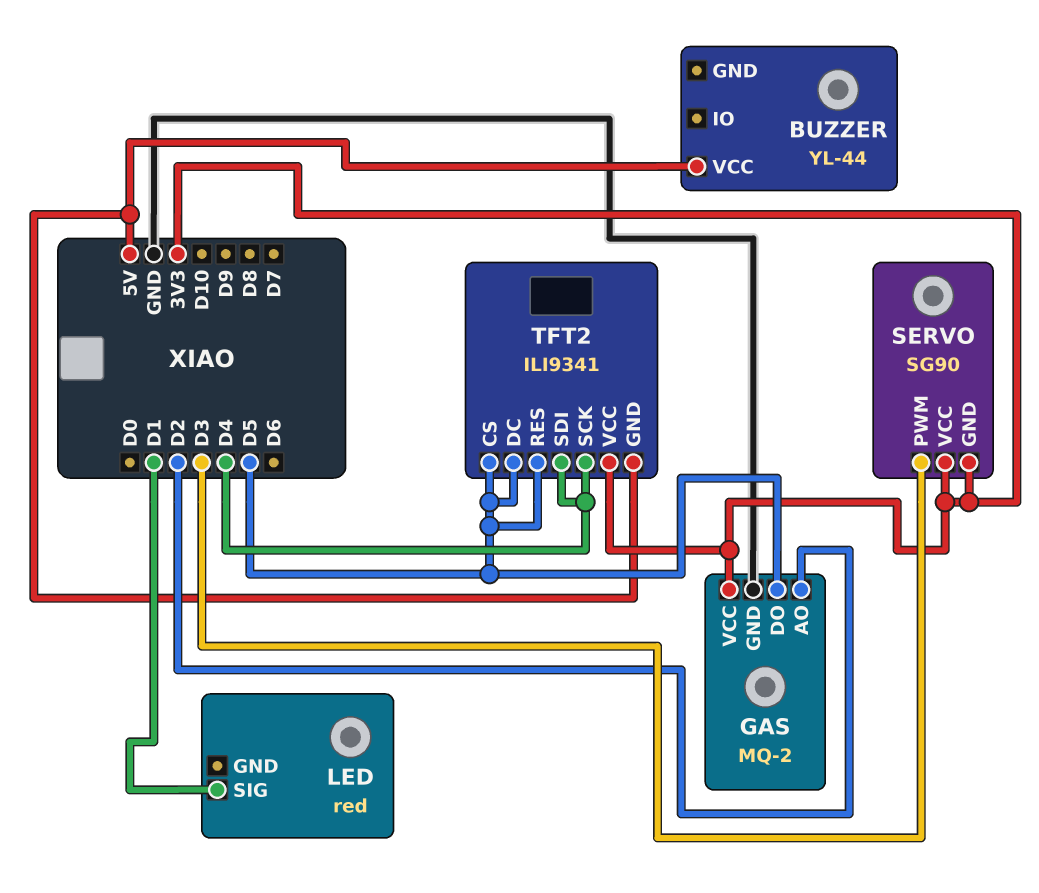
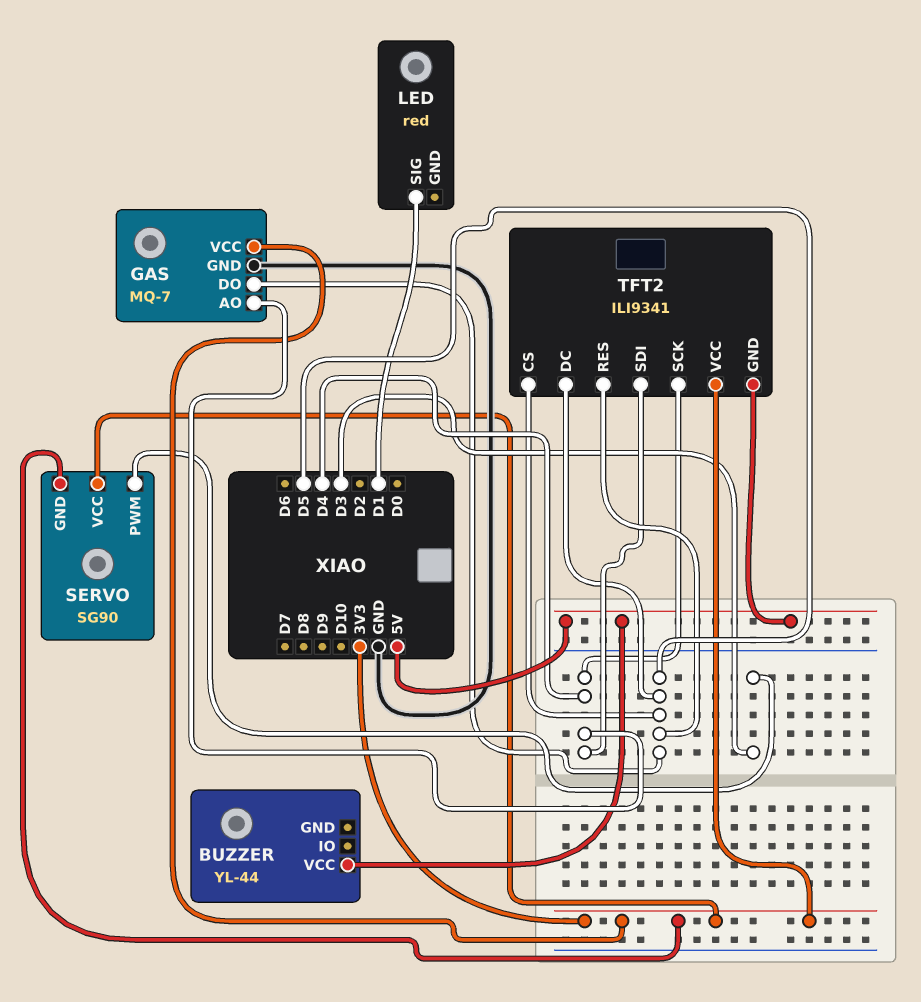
GAS: MQ-2 -> MQ-7
GAS pin AO: D2 -> D4

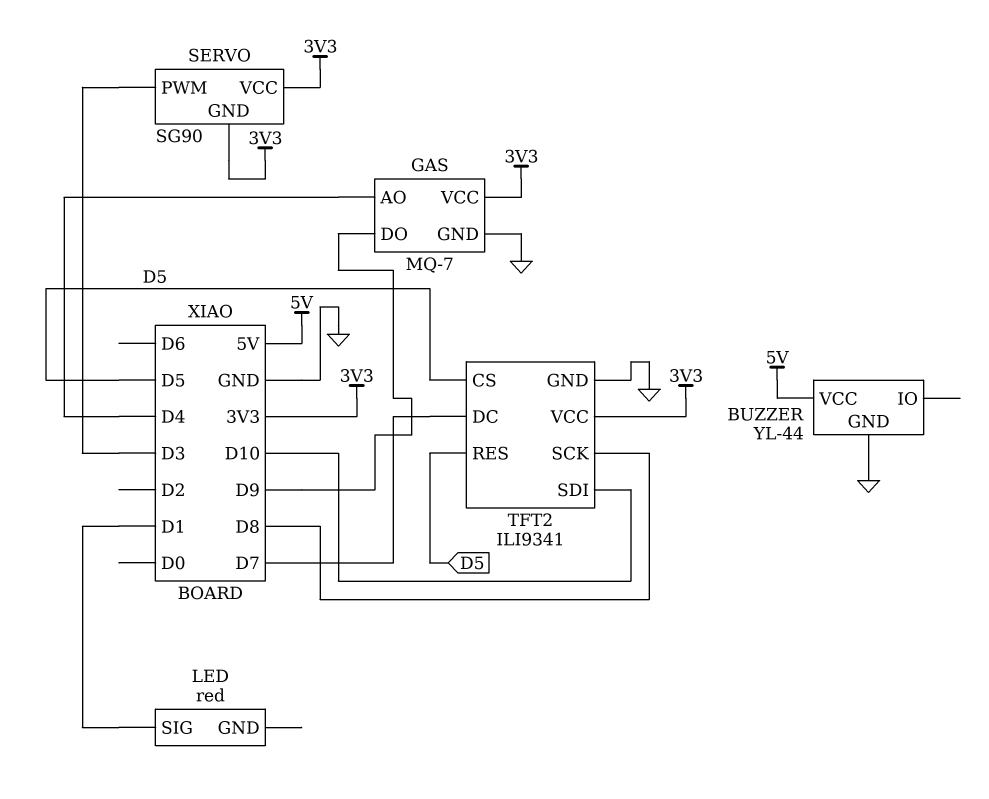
BUZZER pin GND: none -> GND
GAS pin DO: D5 -> D9
TFT2 pin DC: D5 -> D7
TFT2 pin GND: 5V -> GND
TFT2 pin SCK: D4 -> D8
TFT2 pin SDI: D4 -> D10

